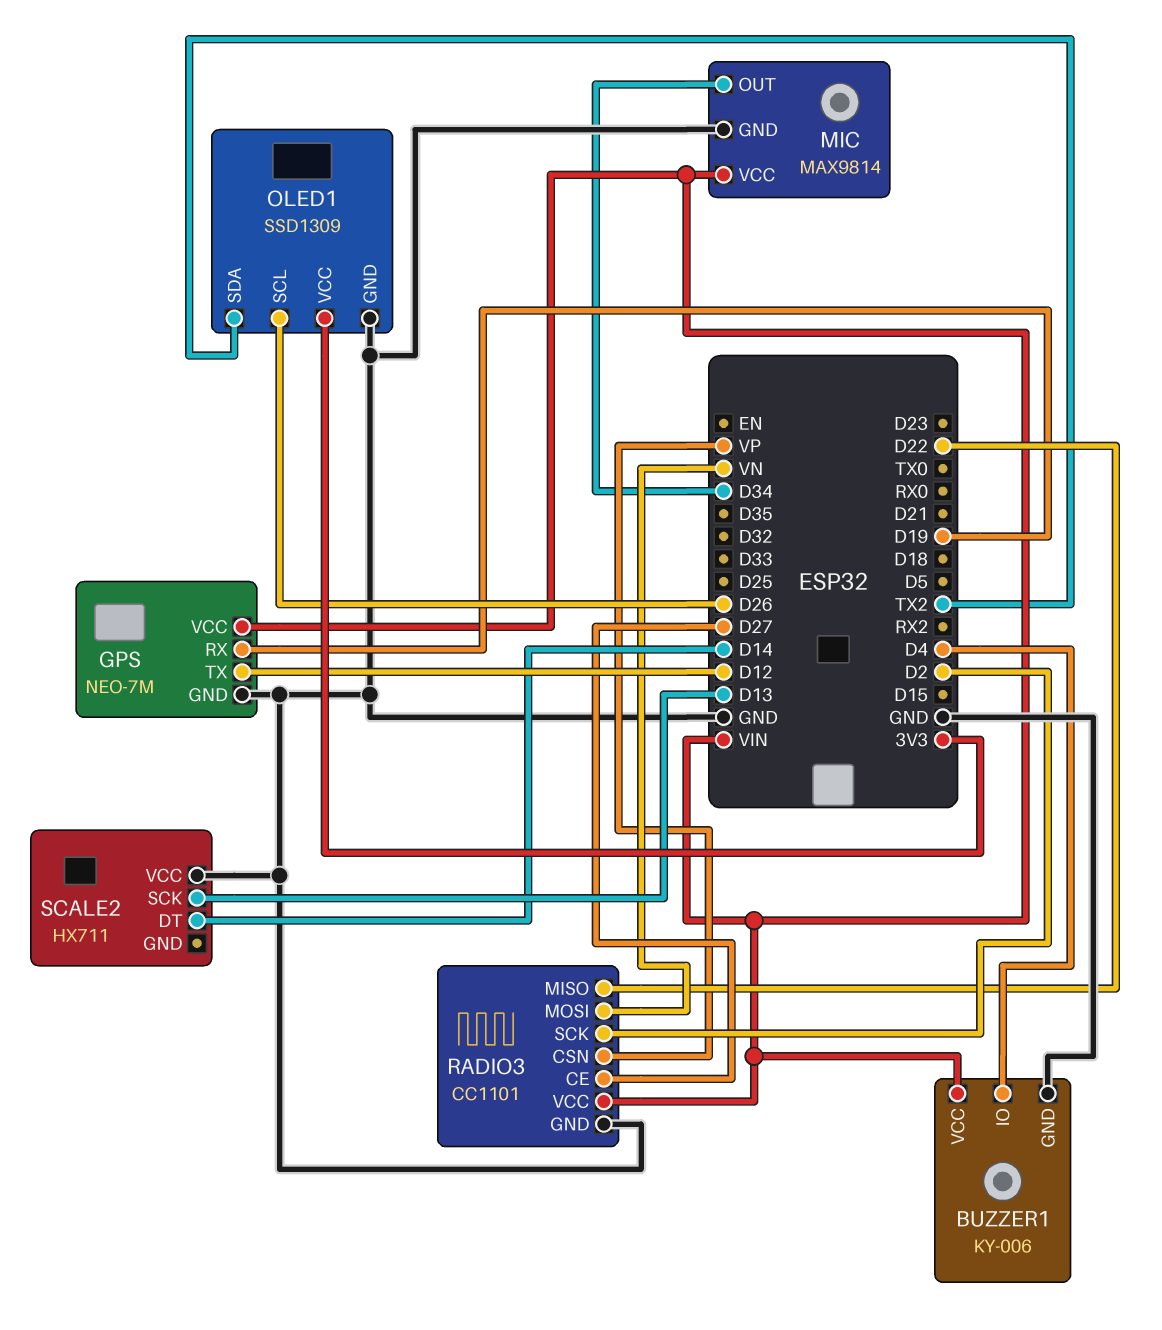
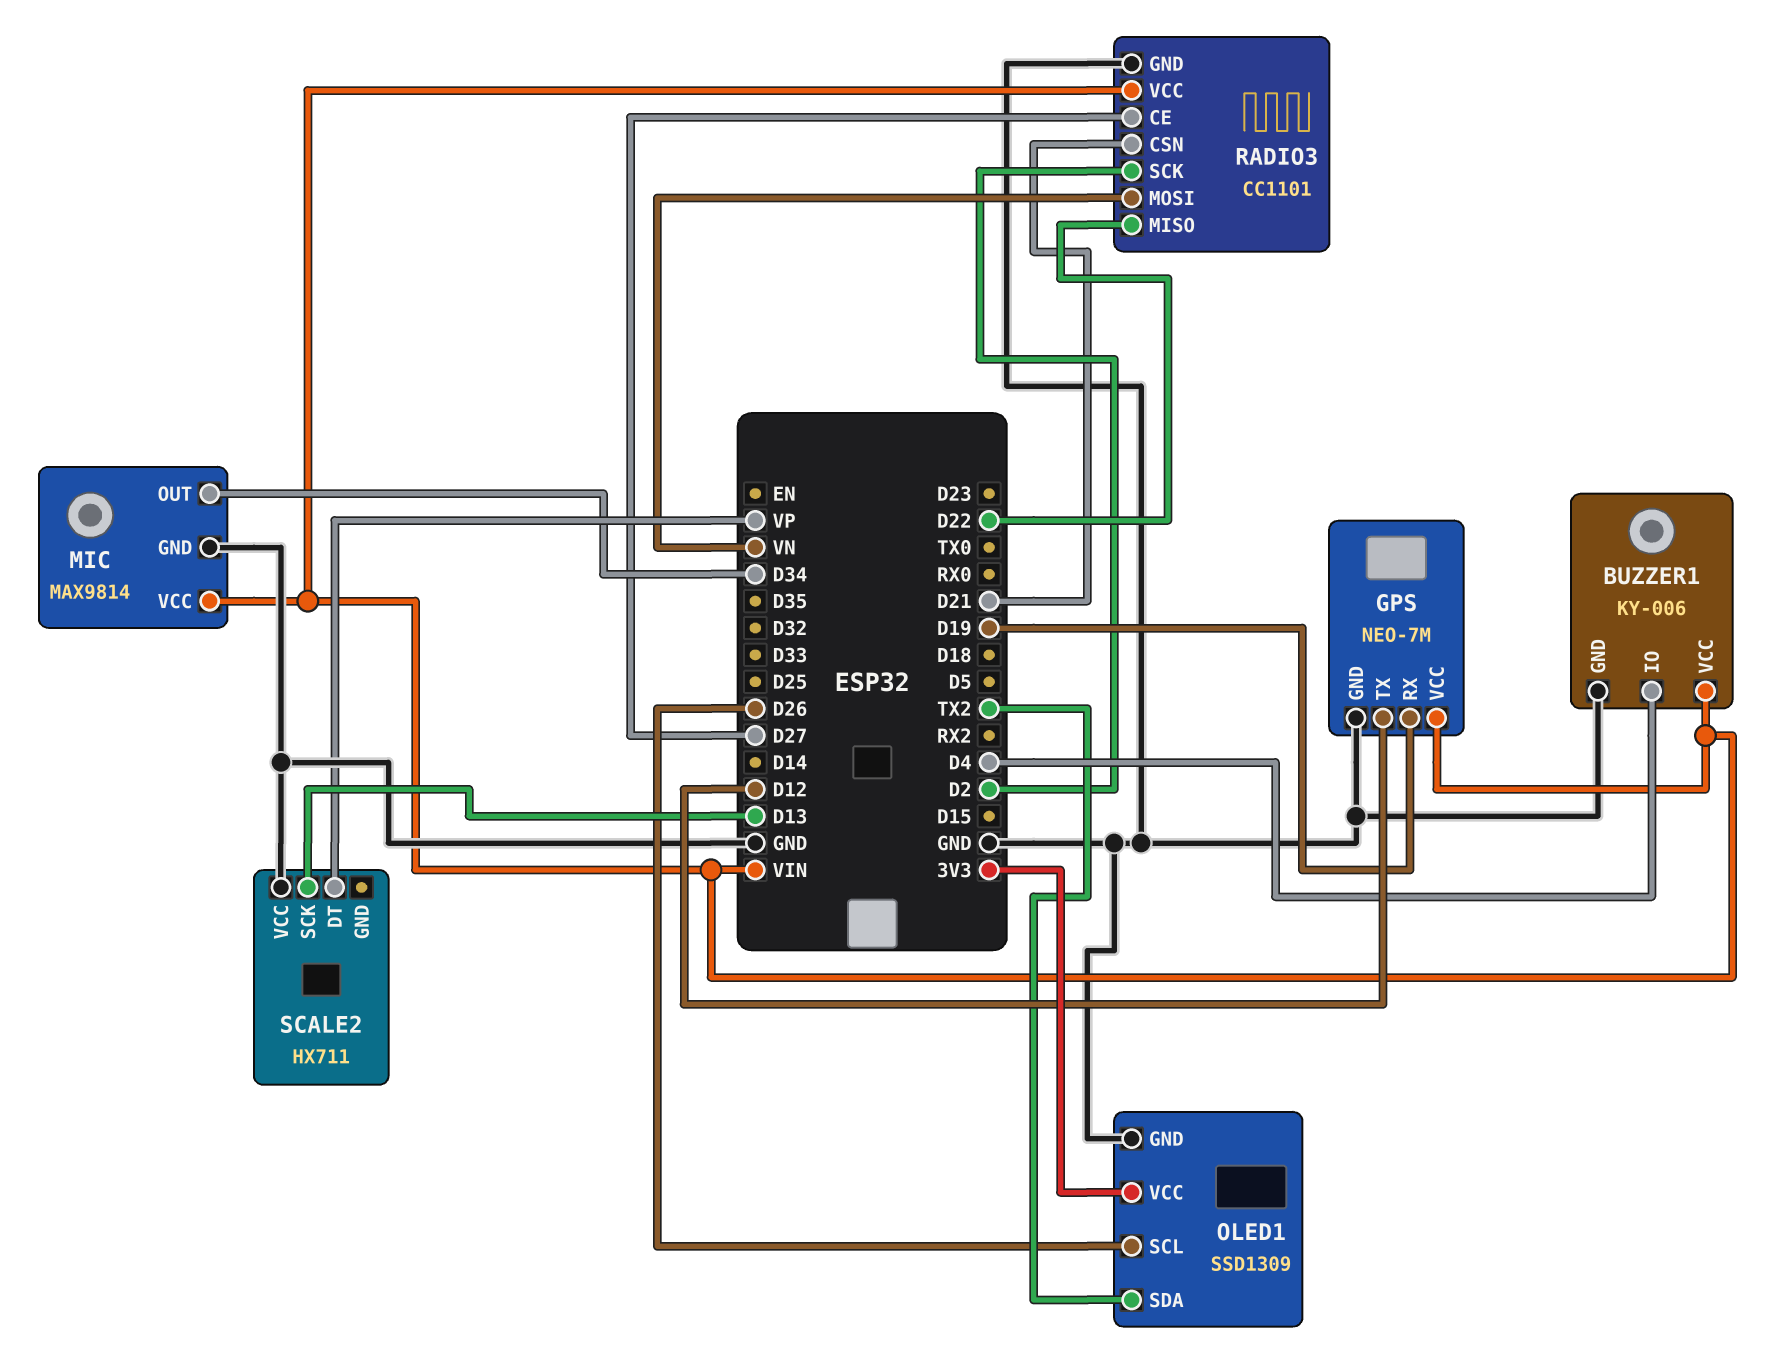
RADIO3 pin CSN: VP -> D21
SCALE2 pin DT: D14 -> VP

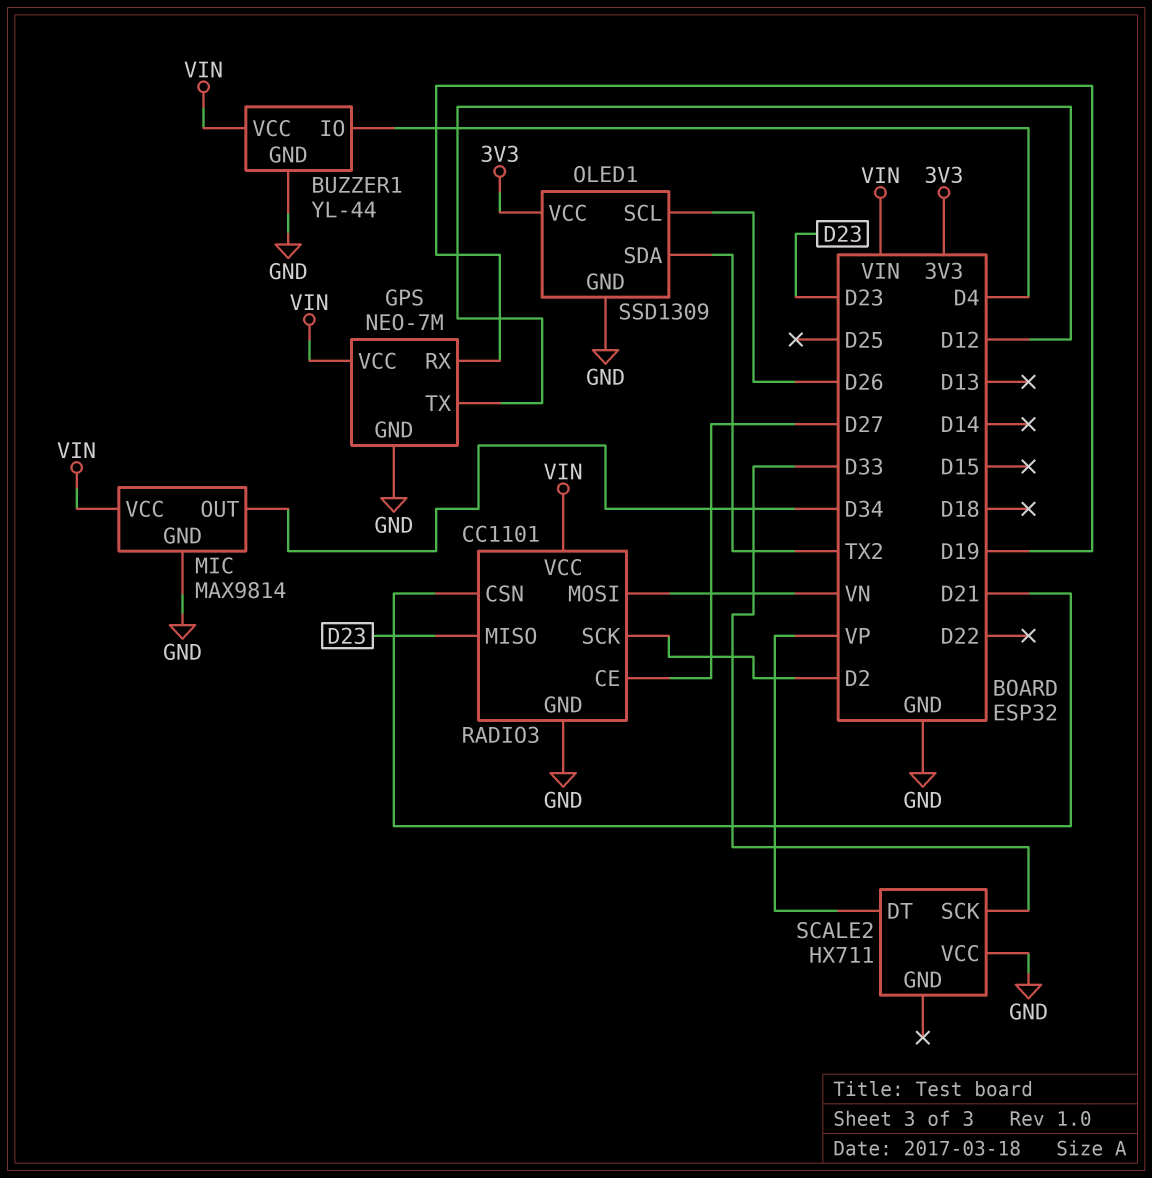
BUZZER1: KY-006 -> YL-44
RADIO3 pin MISO: D22 -> D23
SCALE2 pin SCK: D13 -> D33

